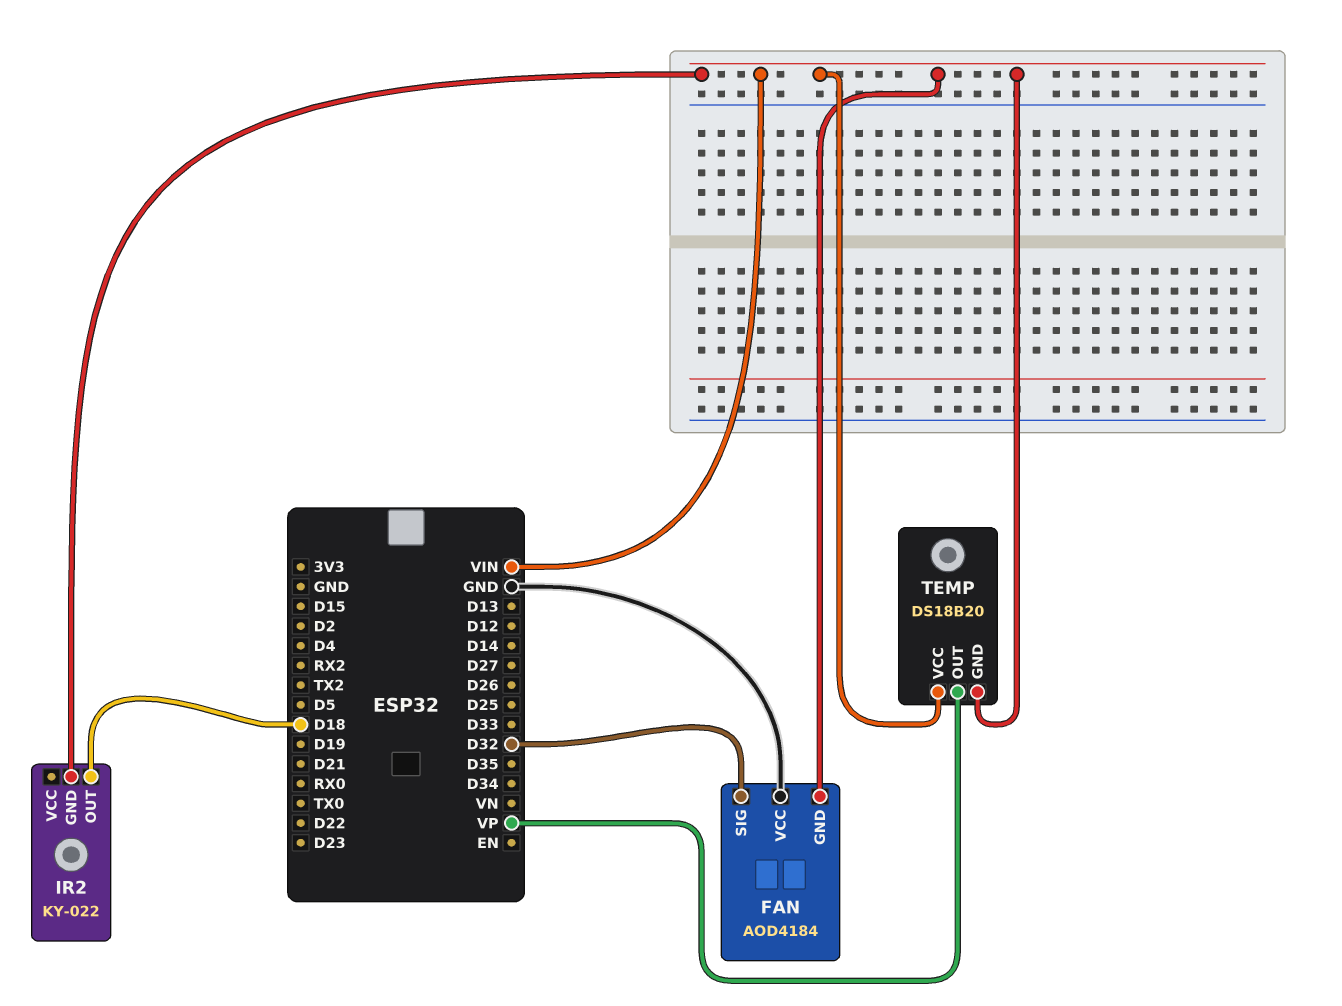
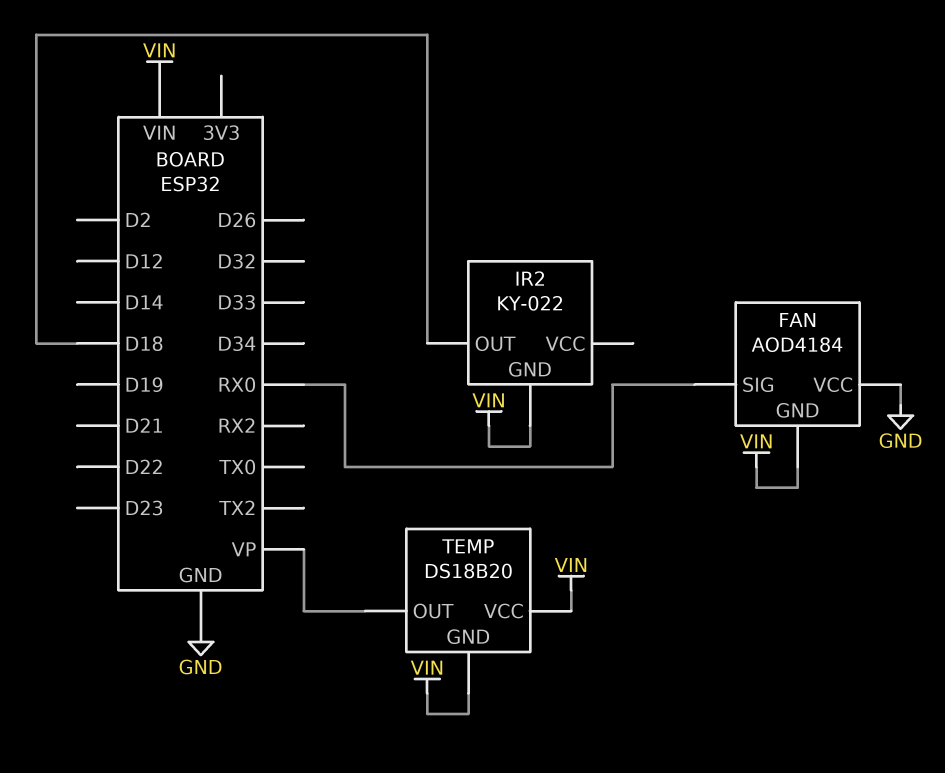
FAN pin SIG: D32 -> RX0

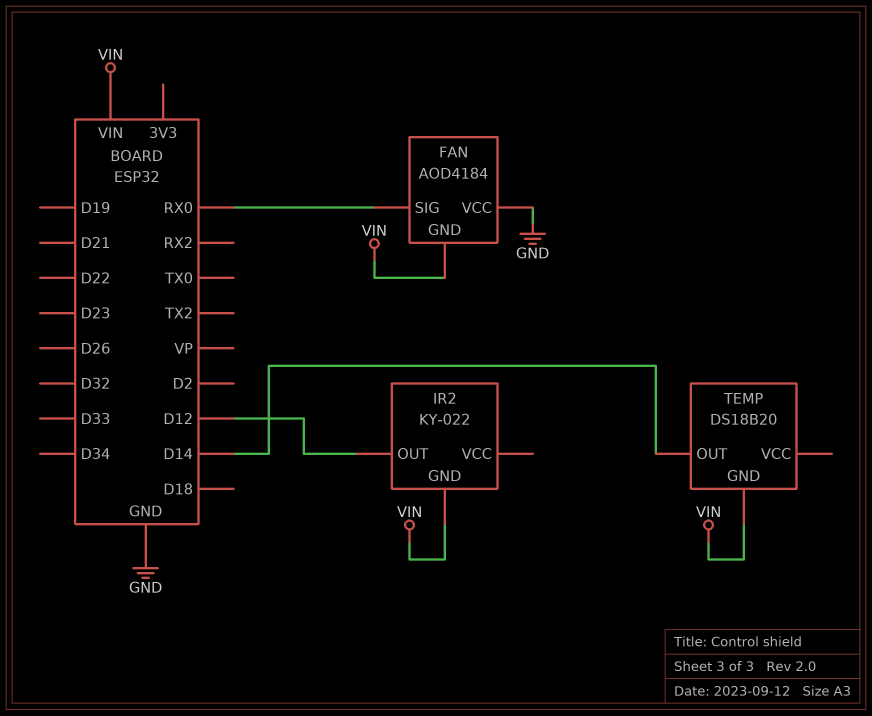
IR2 pin OUT: D18 -> D12
TEMP pin OUT: VP -> D14
TEMP pin VCC: VIN -> none

